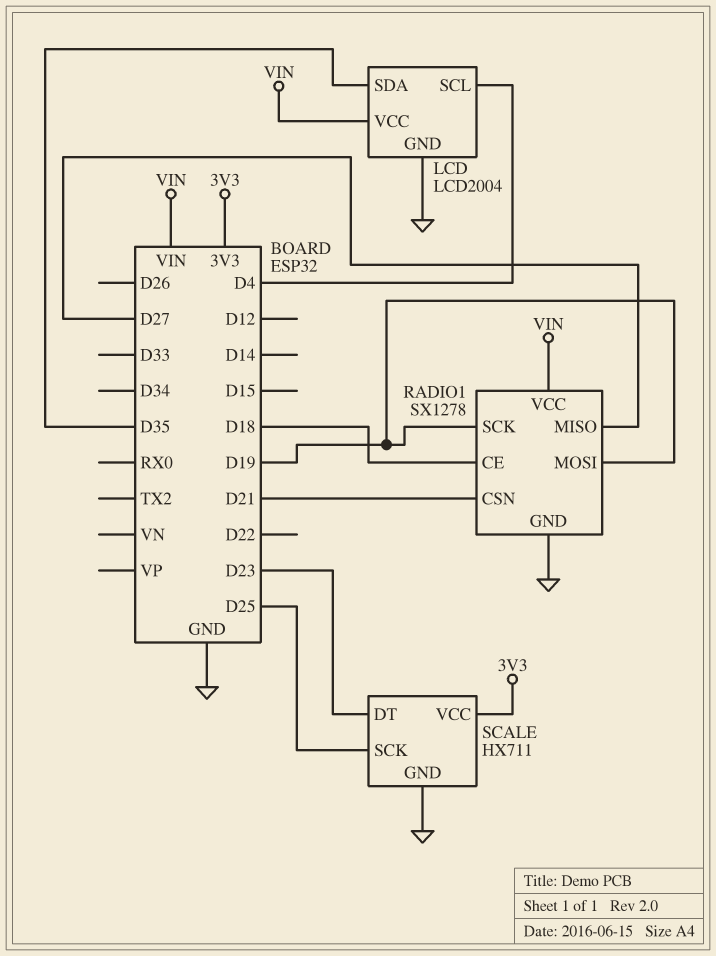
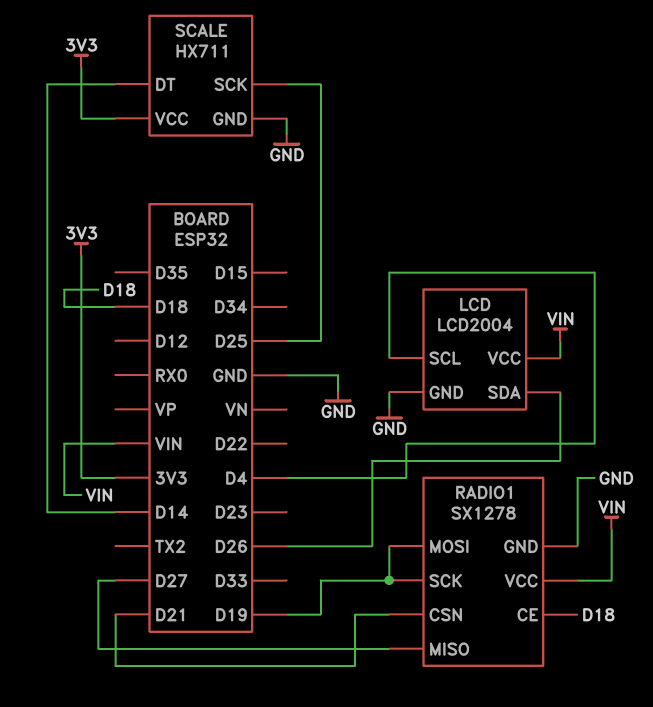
LCD pin SDA: D35 -> D26
SCALE pin DT: D23 -> D14

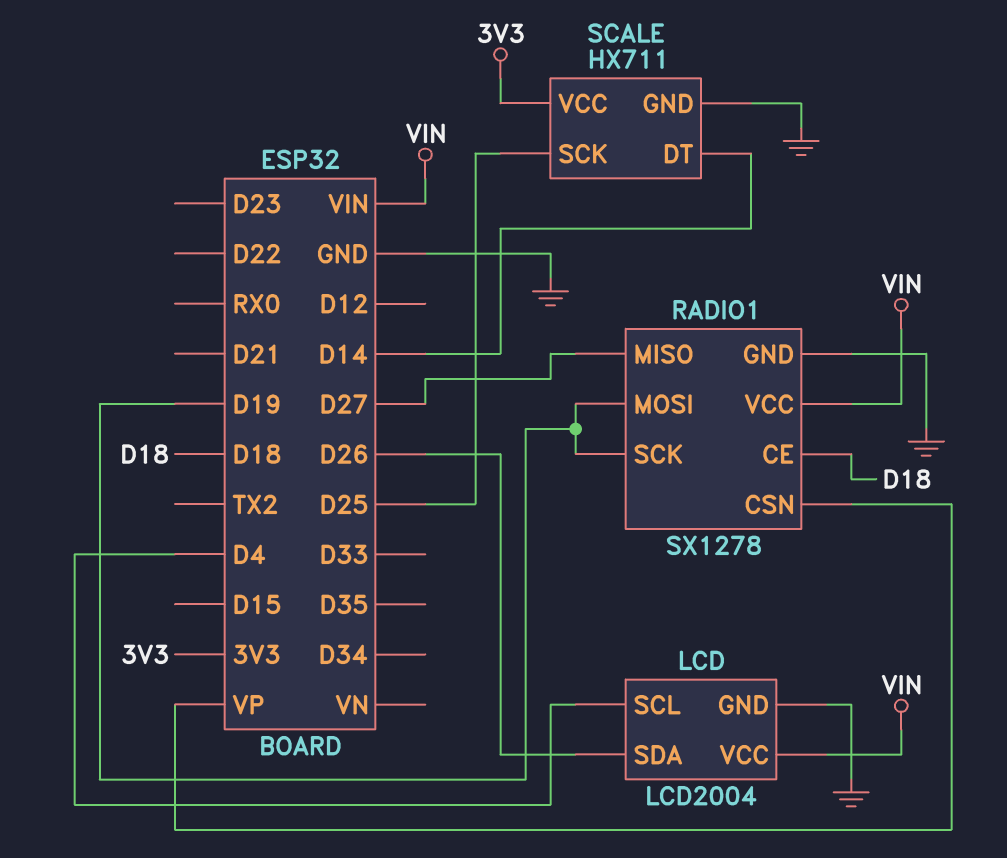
RADIO1 pin CSN: D21 -> VP

